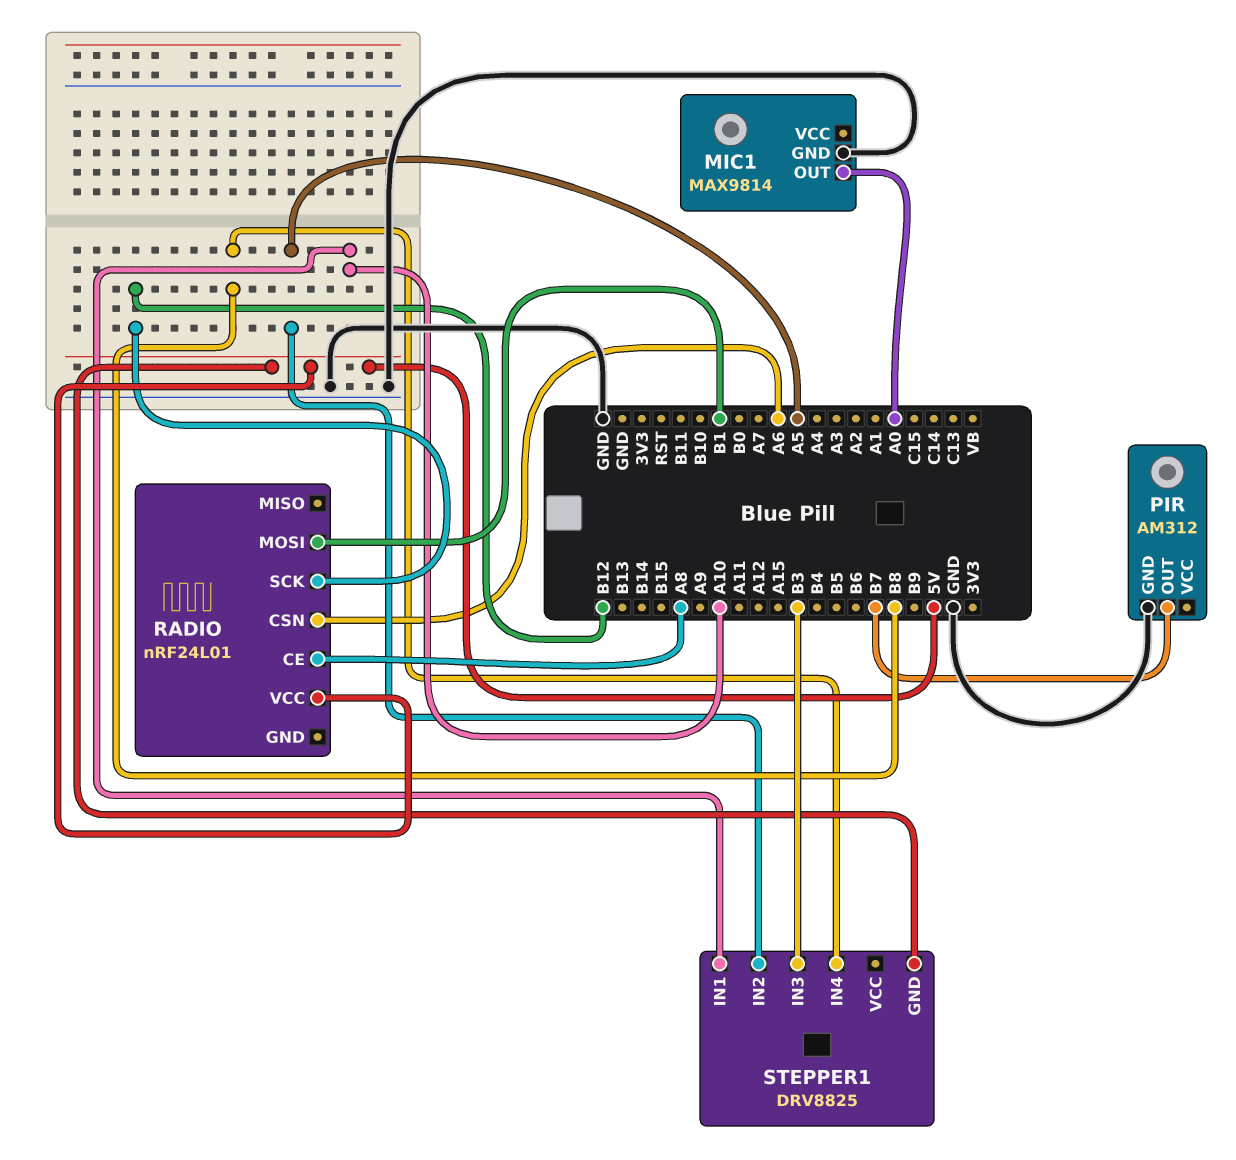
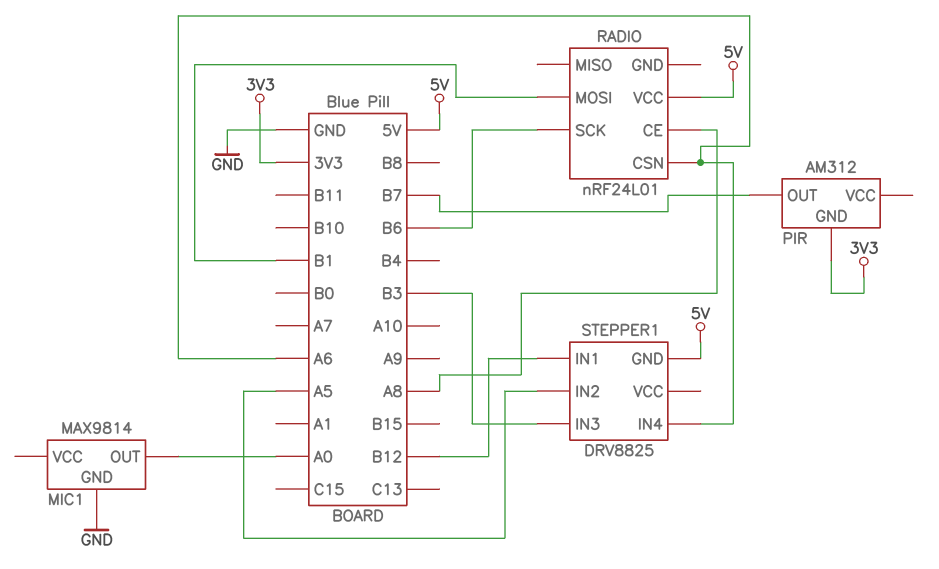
PIR pin GND: GND -> 3V3
RADIO pin SCK: B12 -> B6
STEPPER1 pin IN1: A10 -> B12
STEPPER1 pin IN4: B8 -> A6

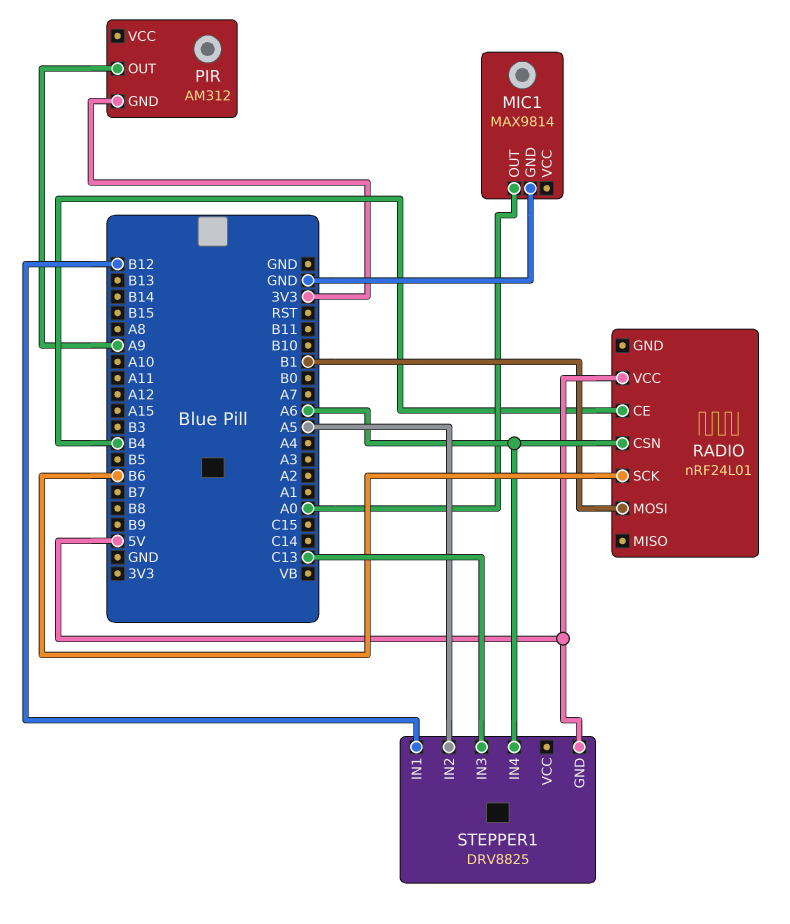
PIR pin OUT: B7 -> A9
RADIO pin CE: A8 -> B4
STEPPER1 pin IN3: B3 -> C13

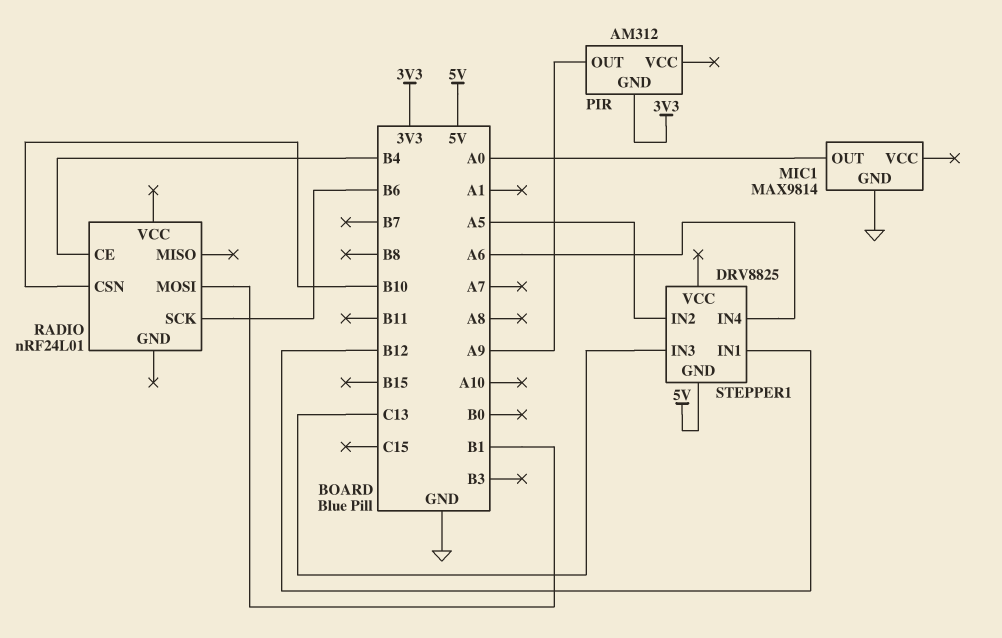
RADIO pin CSN: A6 -> B10
RADIO pin VCC: 5V -> none

